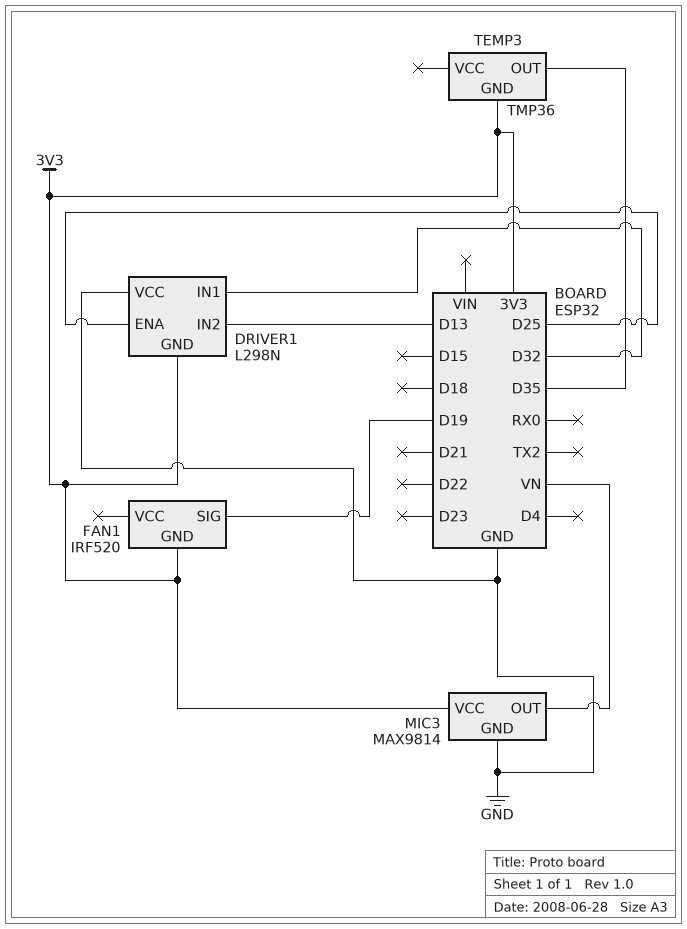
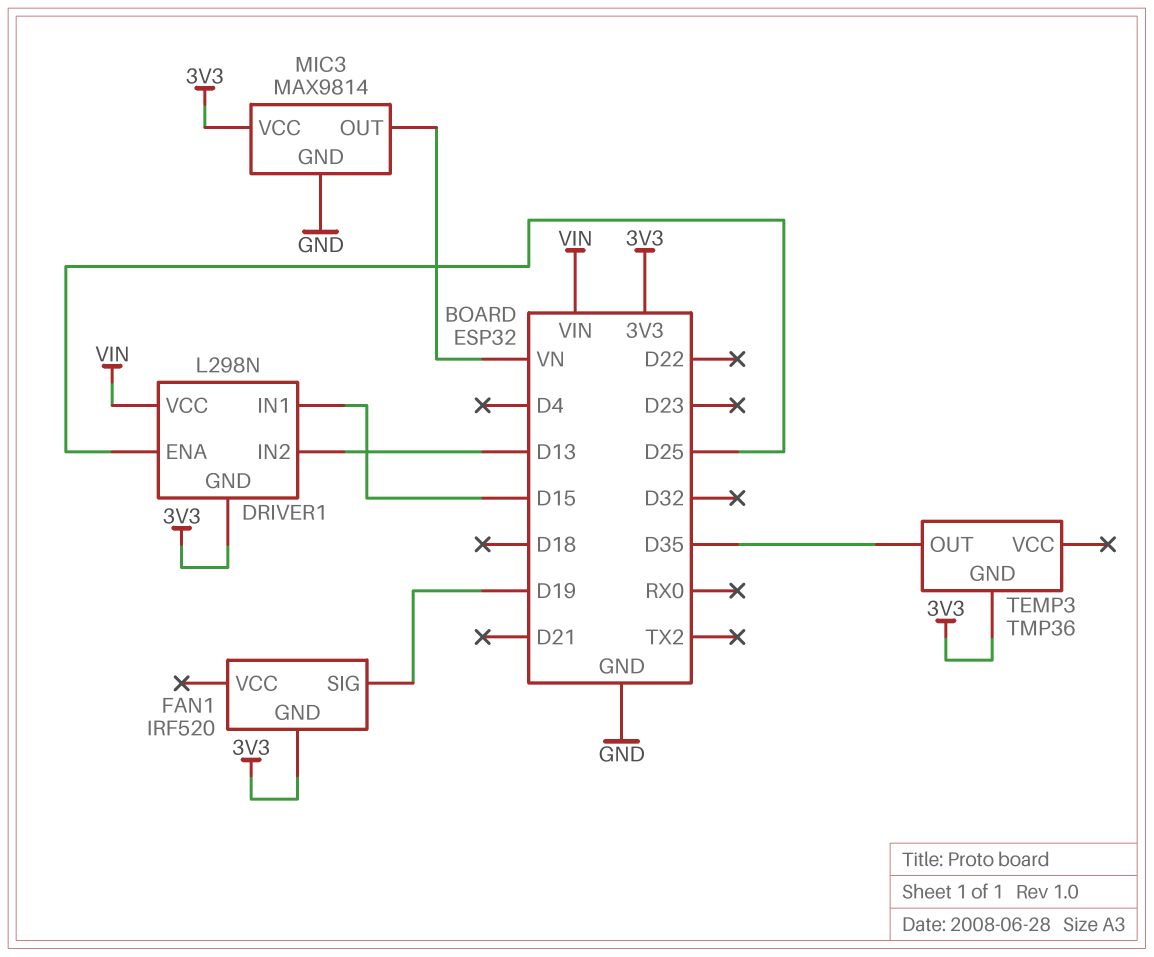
DRIVER1 pin IN1: D32 -> D15
DRIVER1 pin VCC: GND -> VIN

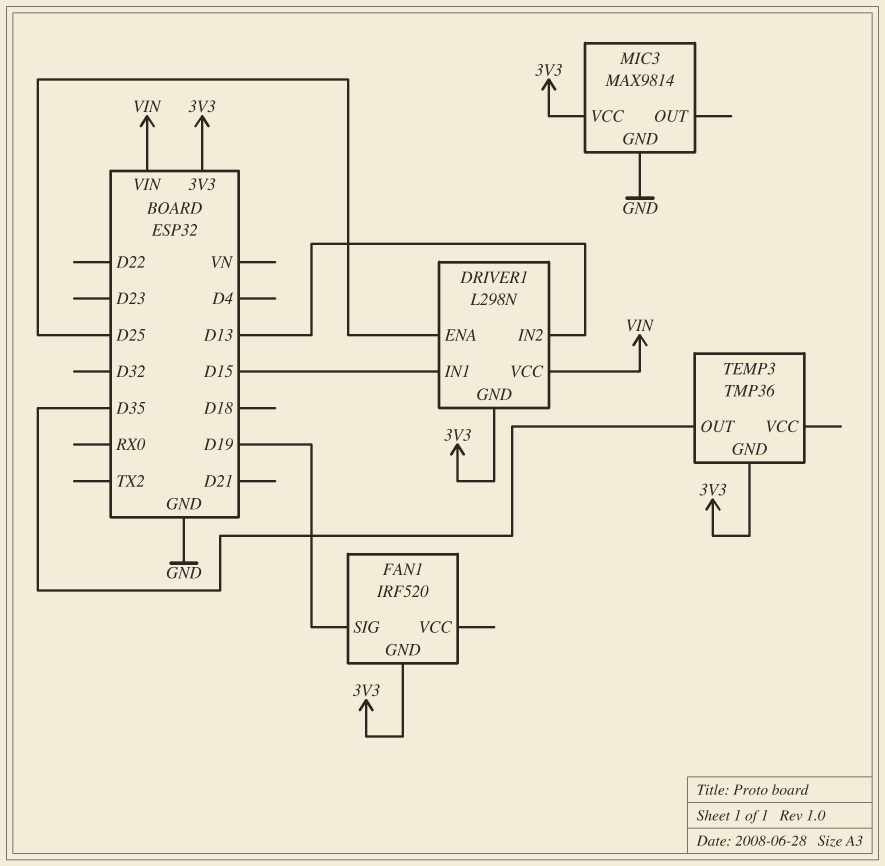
MIC3 pin OUT: VN -> none

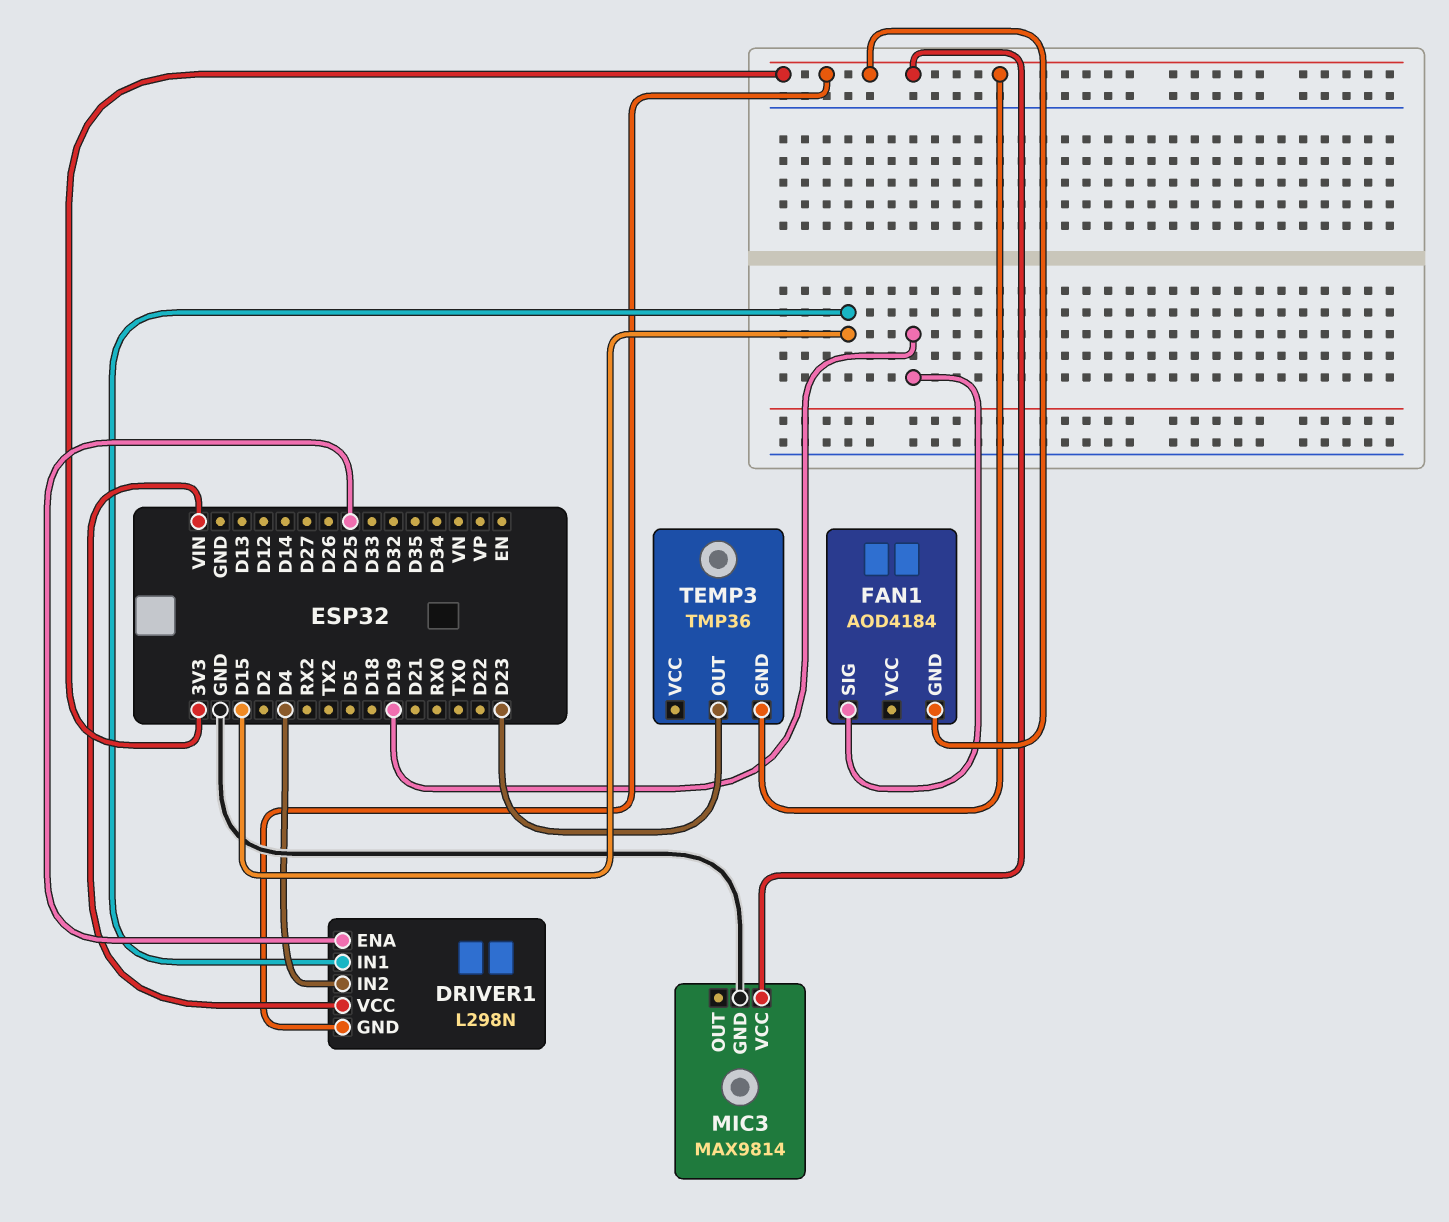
DRIVER1 pin IN2: D13 -> D4
FAN1: IRF520 -> AOD4184
TEMP3 pin OUT: D35 -> D23

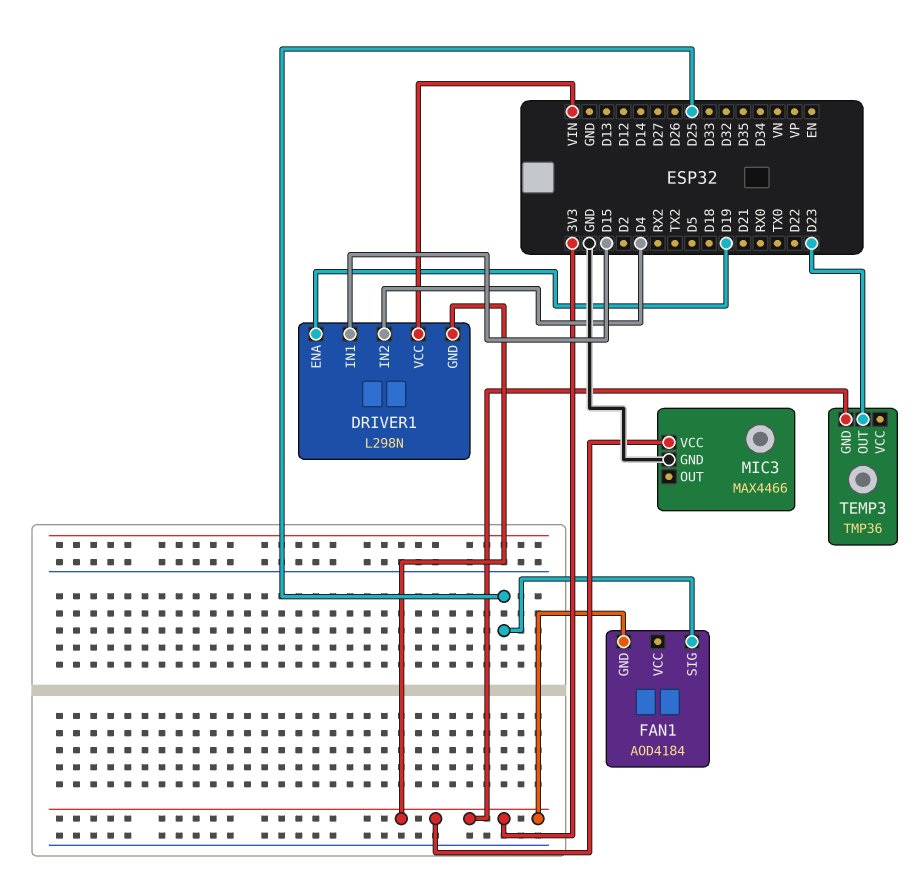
DRIVER1 pin ENA: D25 -> D19
FAN1 pin SIG: D19 -> D25
MIC3: MAX9814 -> MAX4466

